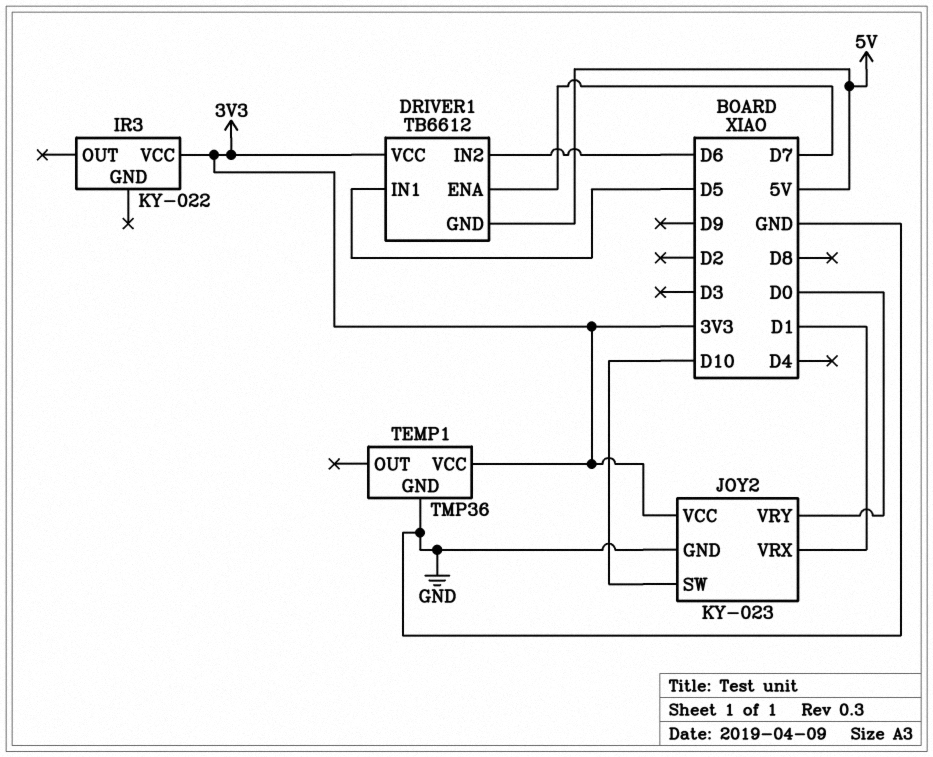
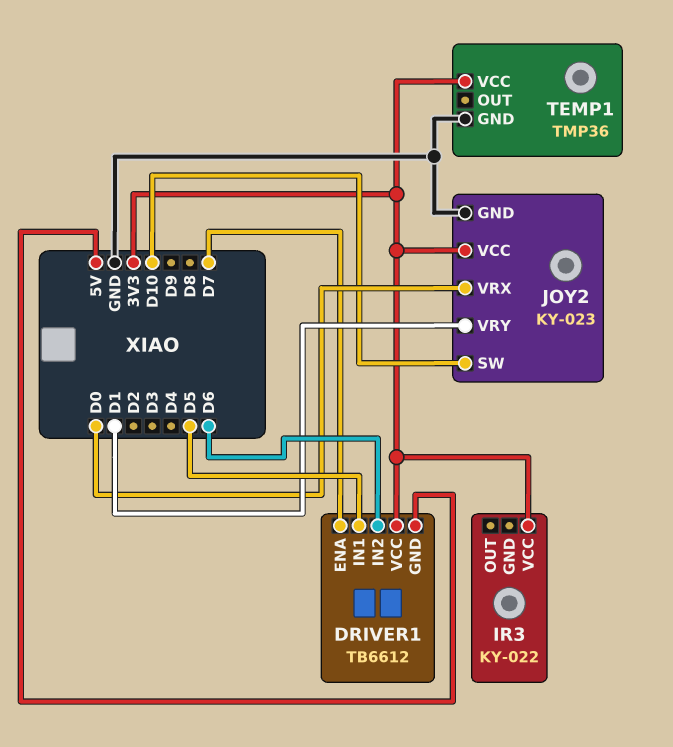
JOY2 pin VRX: D1 -> D0
JOY2 pin VRY: D0 -> D1

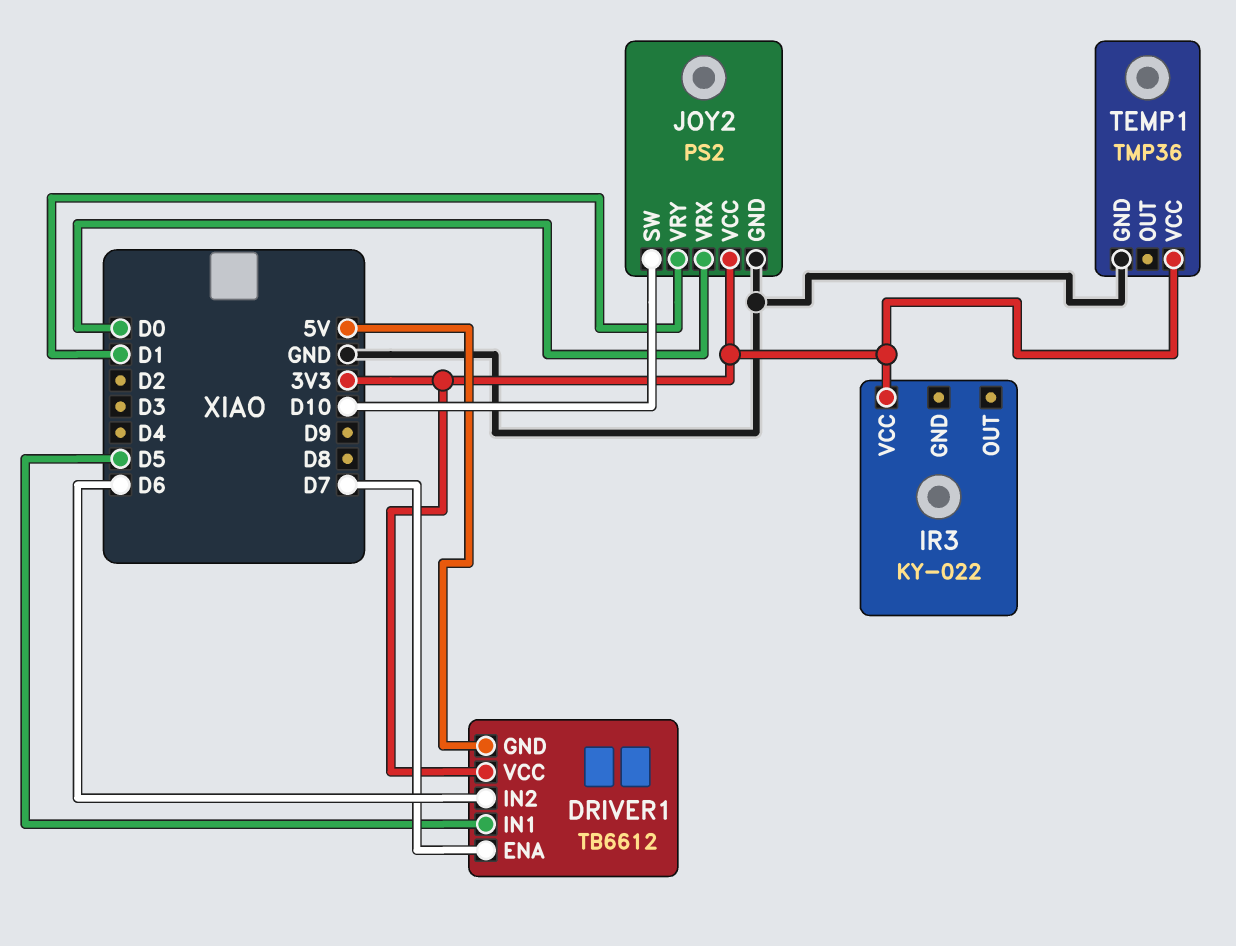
JOY2: KY-023 -> PS2

